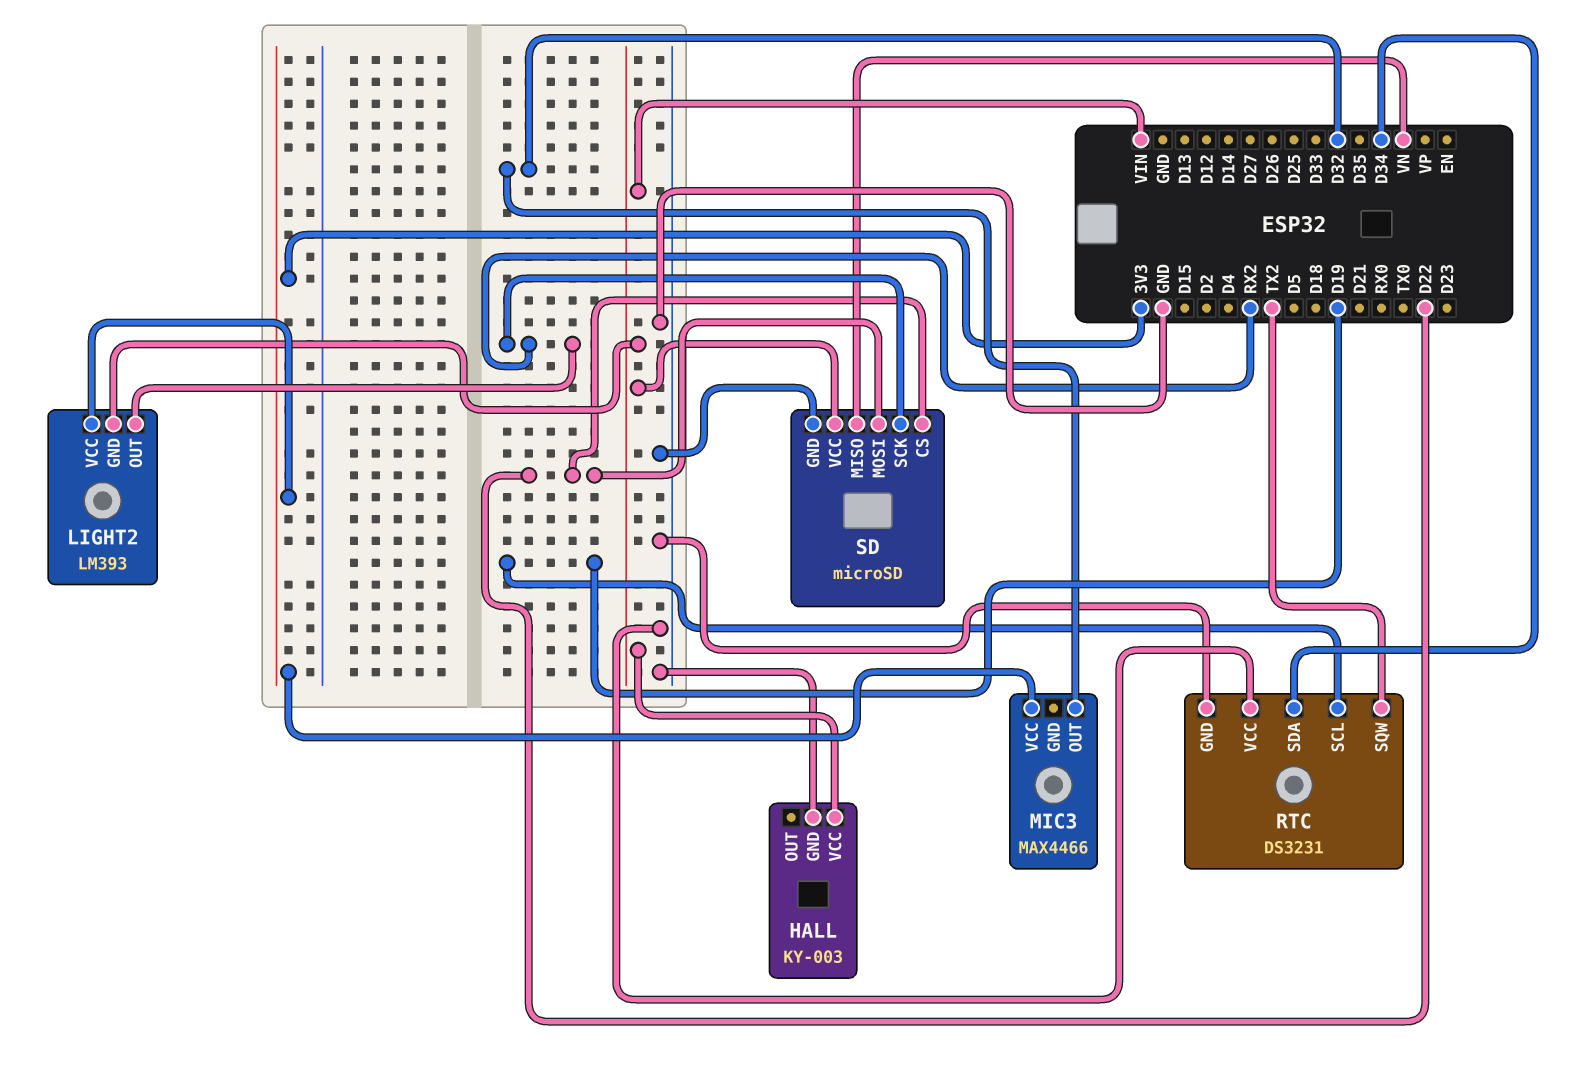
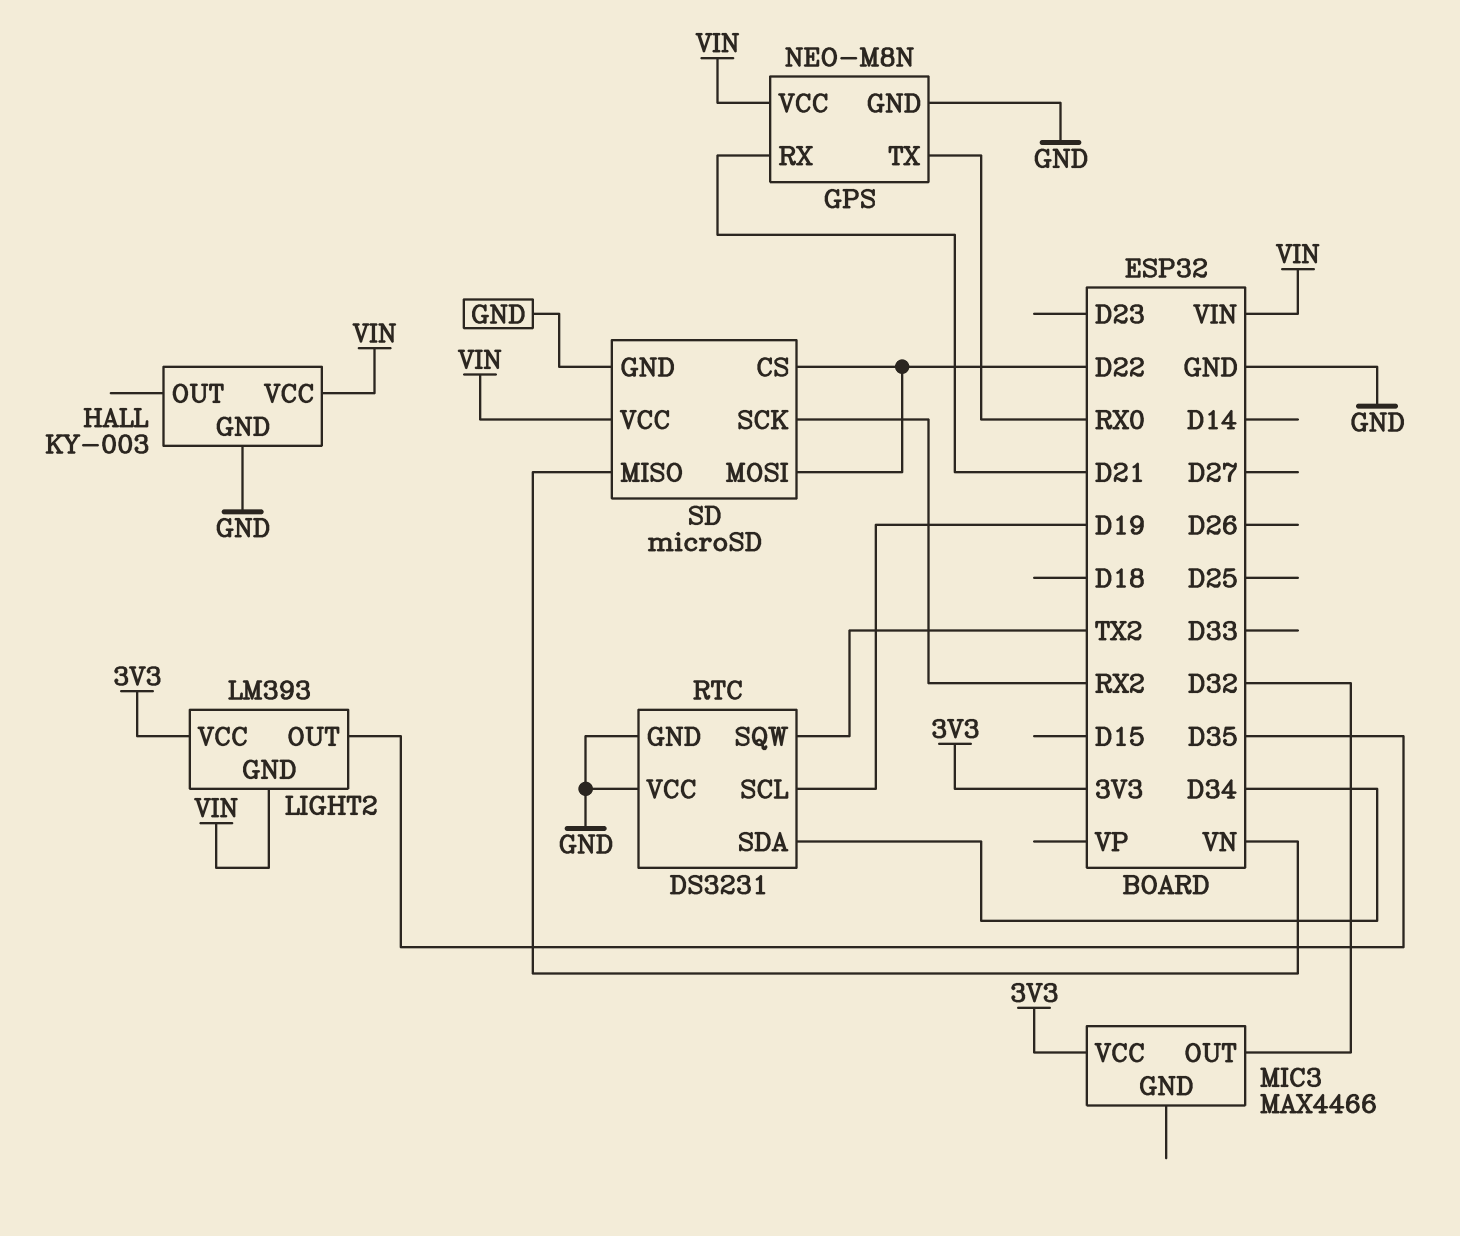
GPS: none -> NEO-M8N
GPS pin GND: none -> GND
GPS pin RX: none -> D21
GPS pin TX: none -> RX0
GPS pin VCC: none -> VIN
LIGHT2 pin OUT: RX2 -> D35

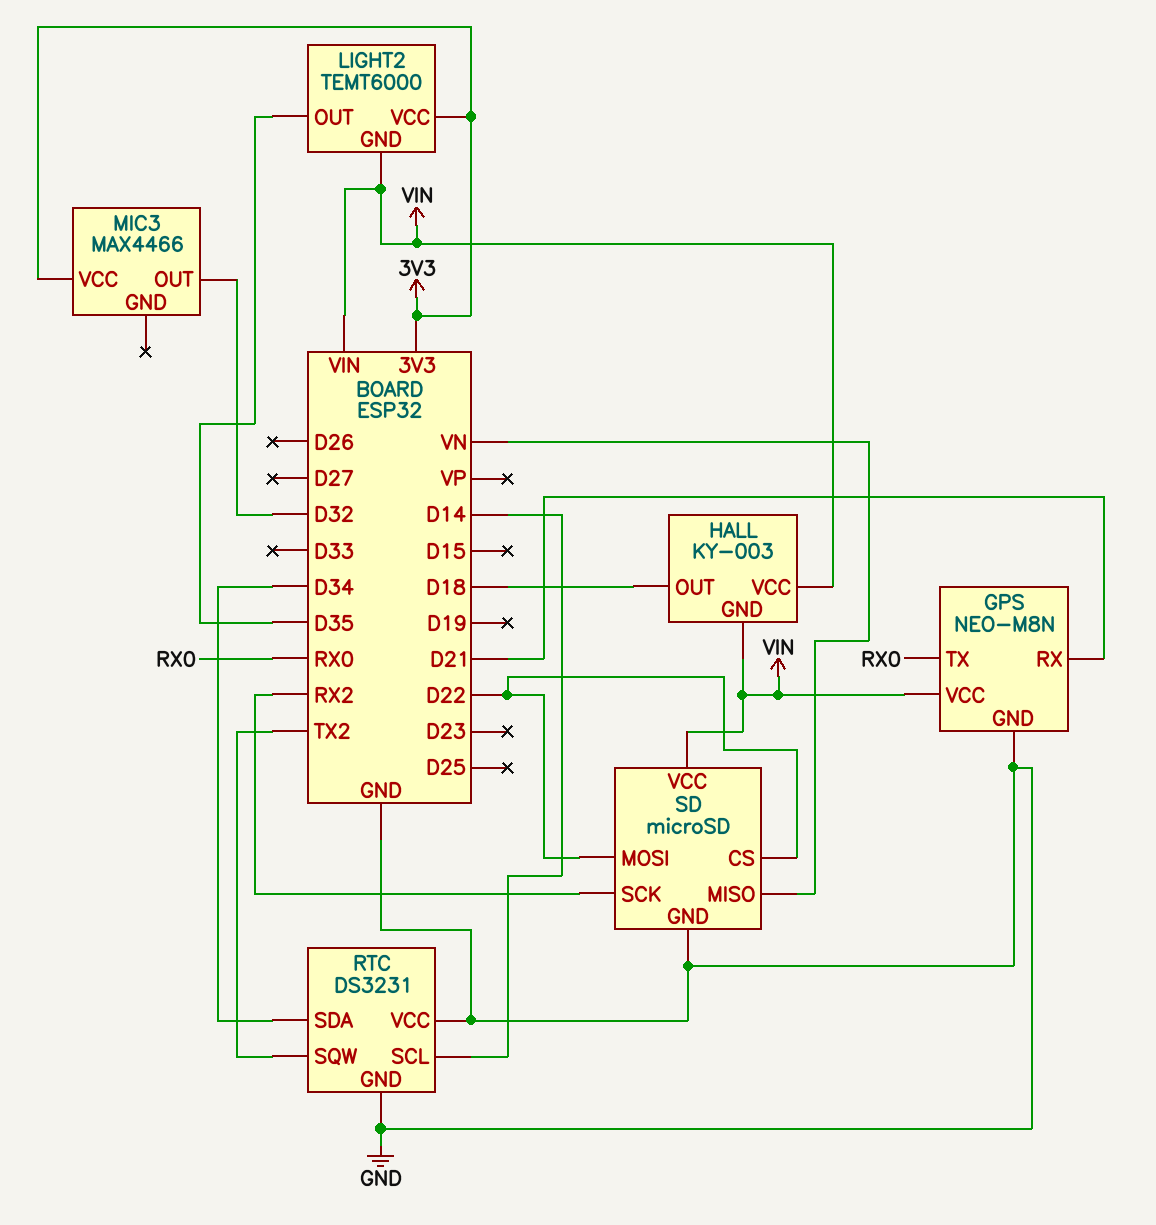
HALL pin GND: GND -> VIN
HALL pin OUT: none -> D18
LIGHT2: LM393 -> TEMT6000
RTC pin SCL: D19 -> D14

